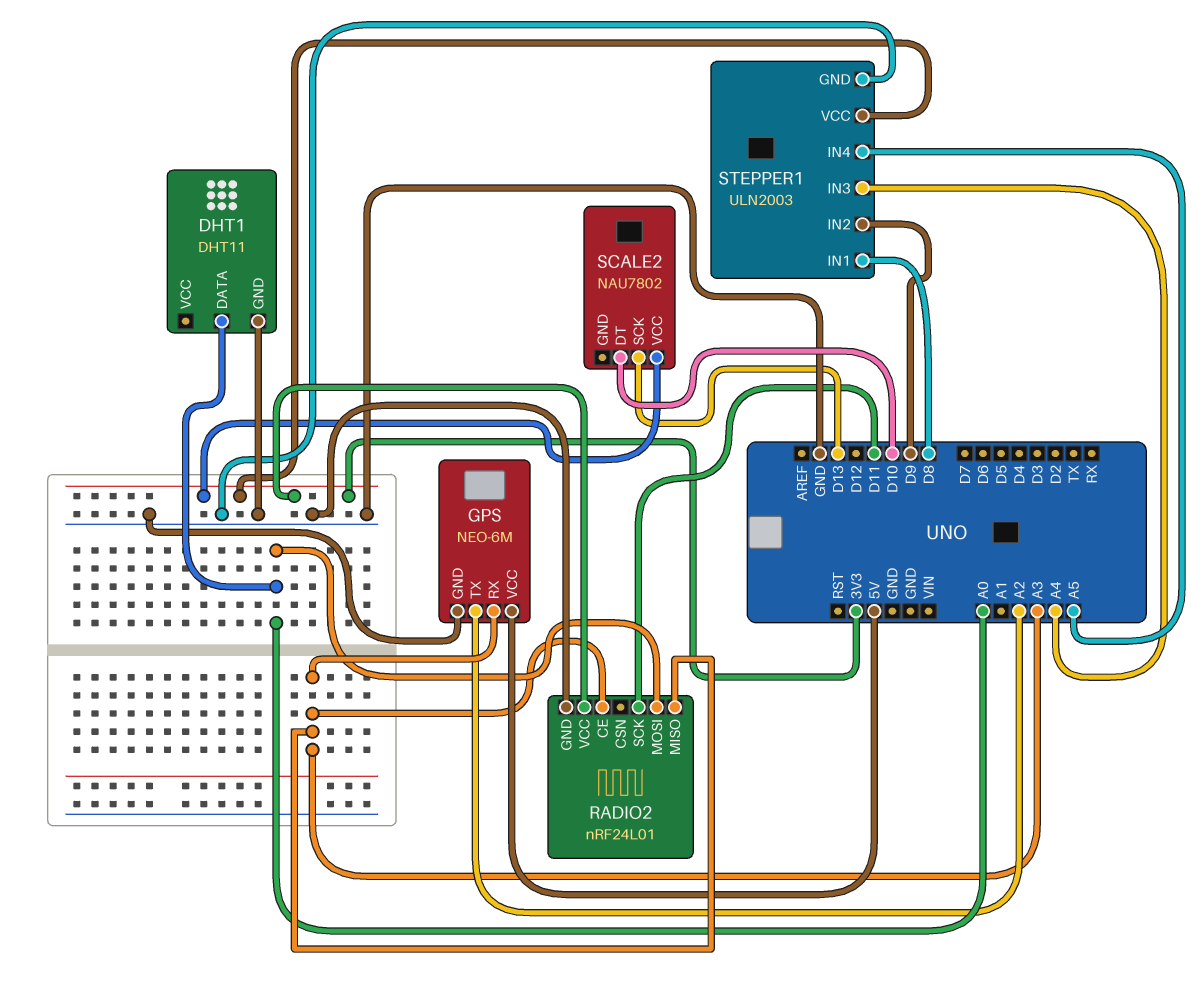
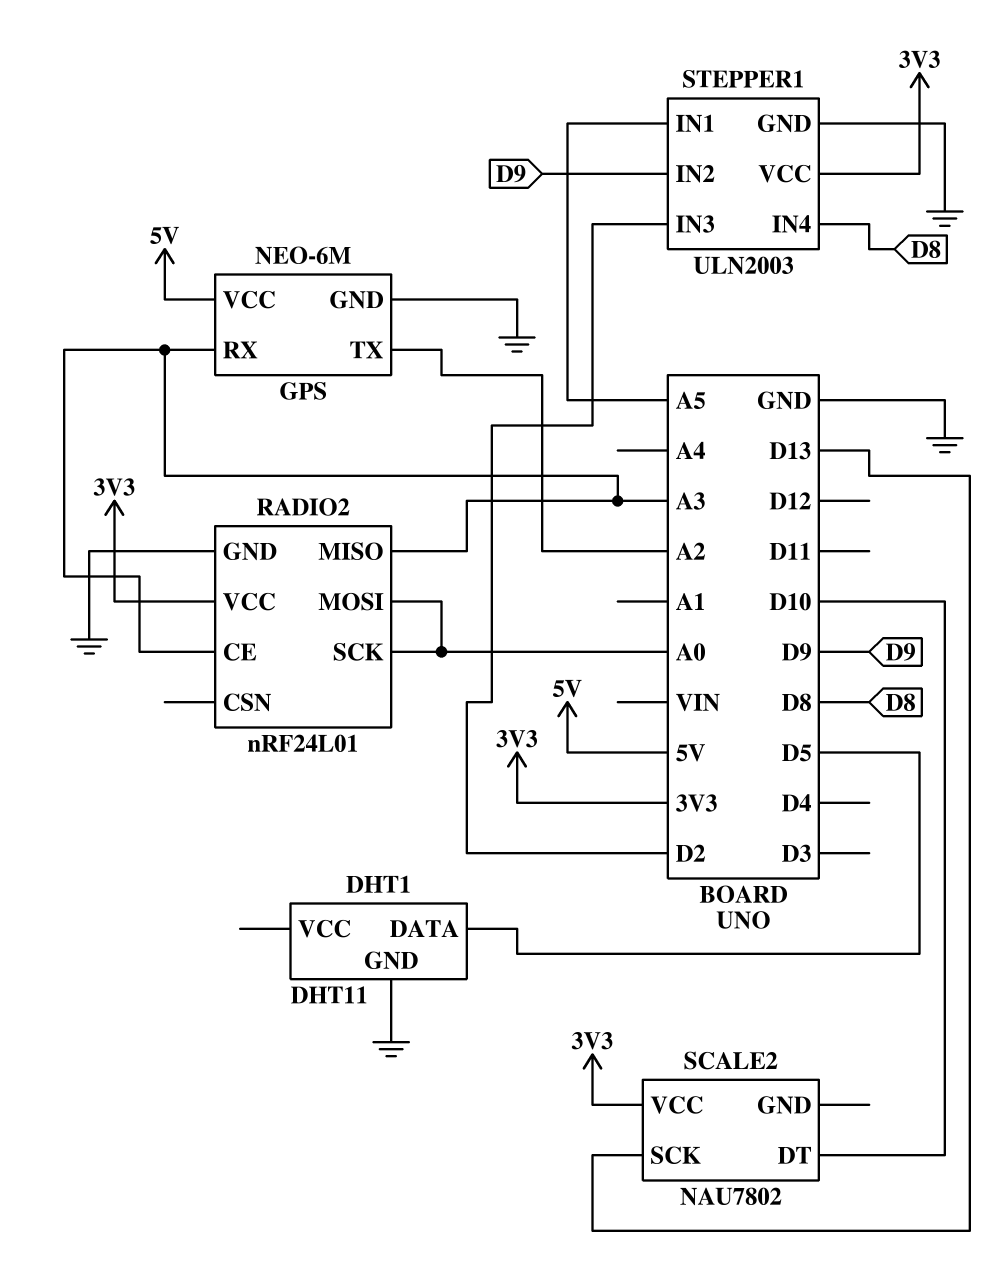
DHT1 pin DATA: A0 -> D5
RADIO2 pin SCK: D11 -> A0
STEPPER1 pin IN1: D8 -> A5
STEPPER1 pin IN3: A4 -> D2
STEPPER1 pin IN4: A5 -> D8

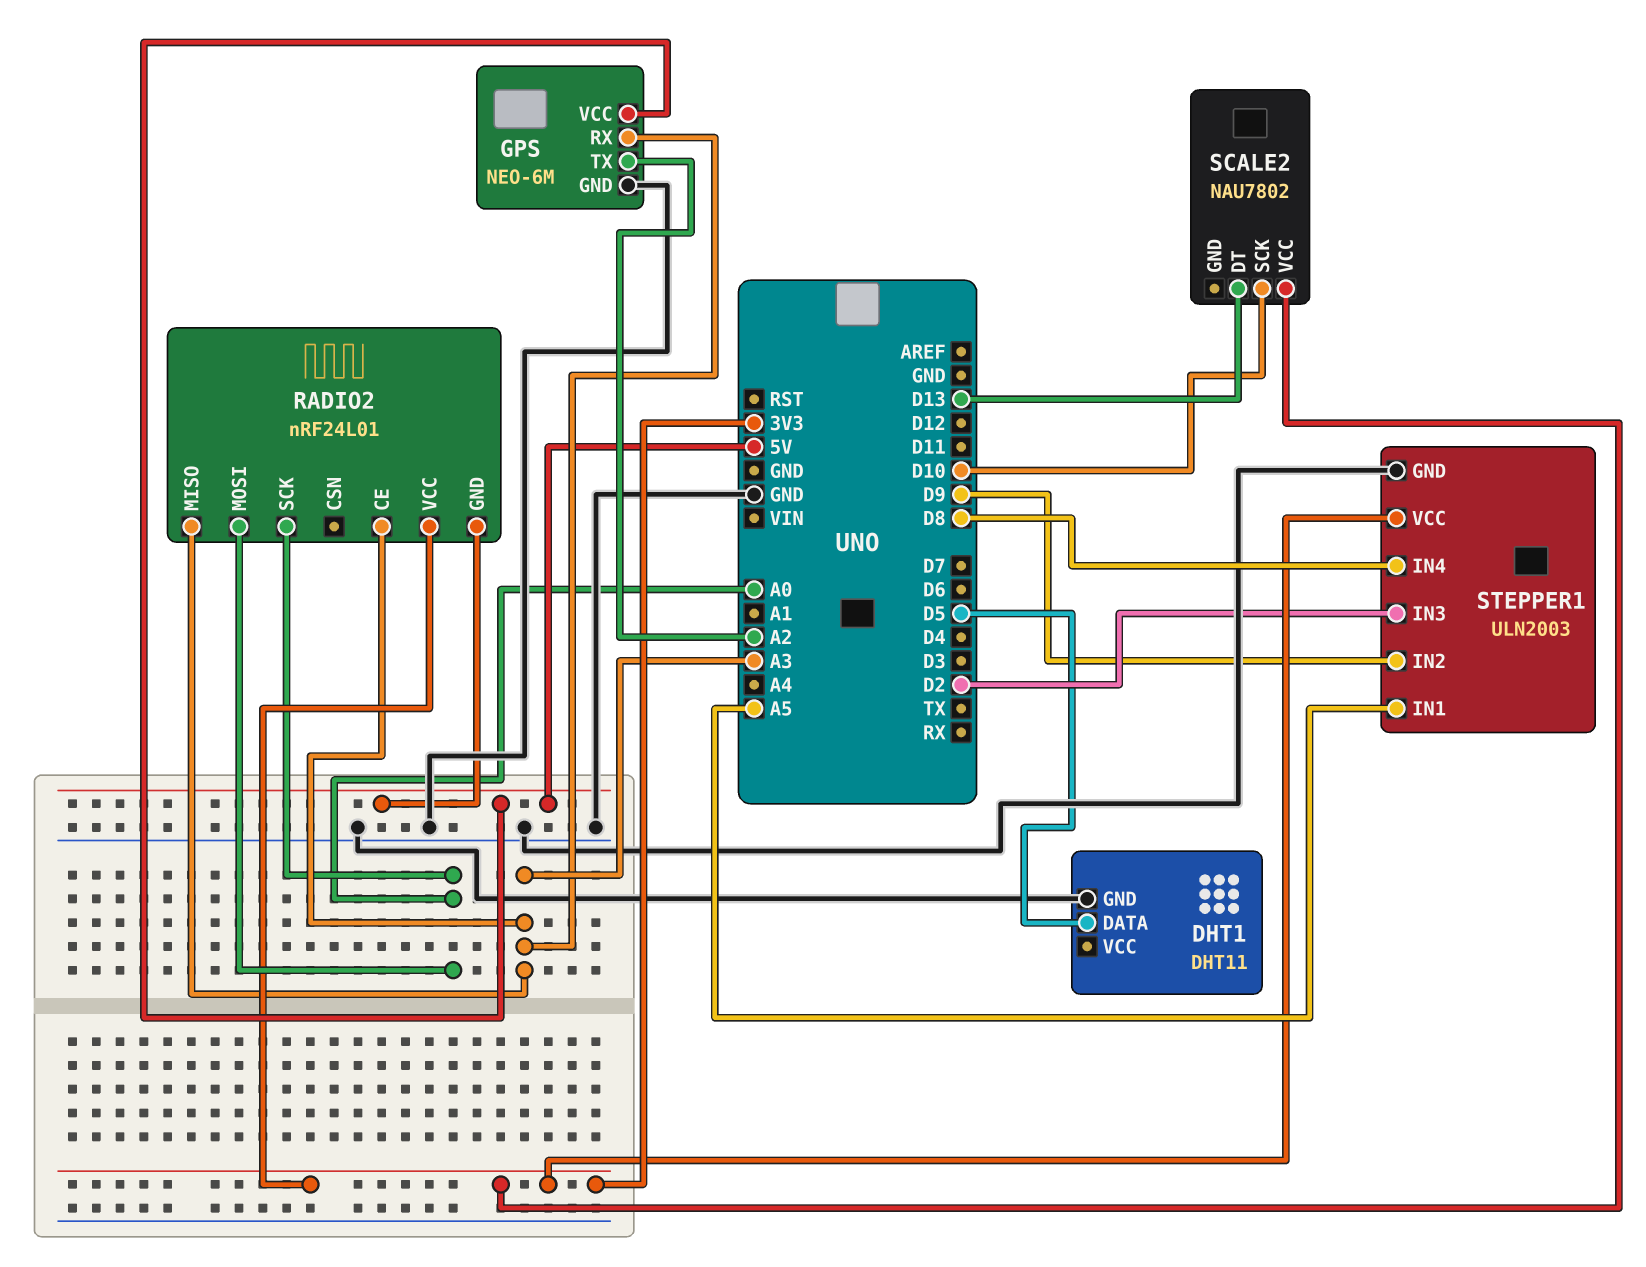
RADIO2 pin GND: GND -> 5V
SCALE2 pin DT: D10 -> D13
SCALE2 pin SCK: D13 -> D10

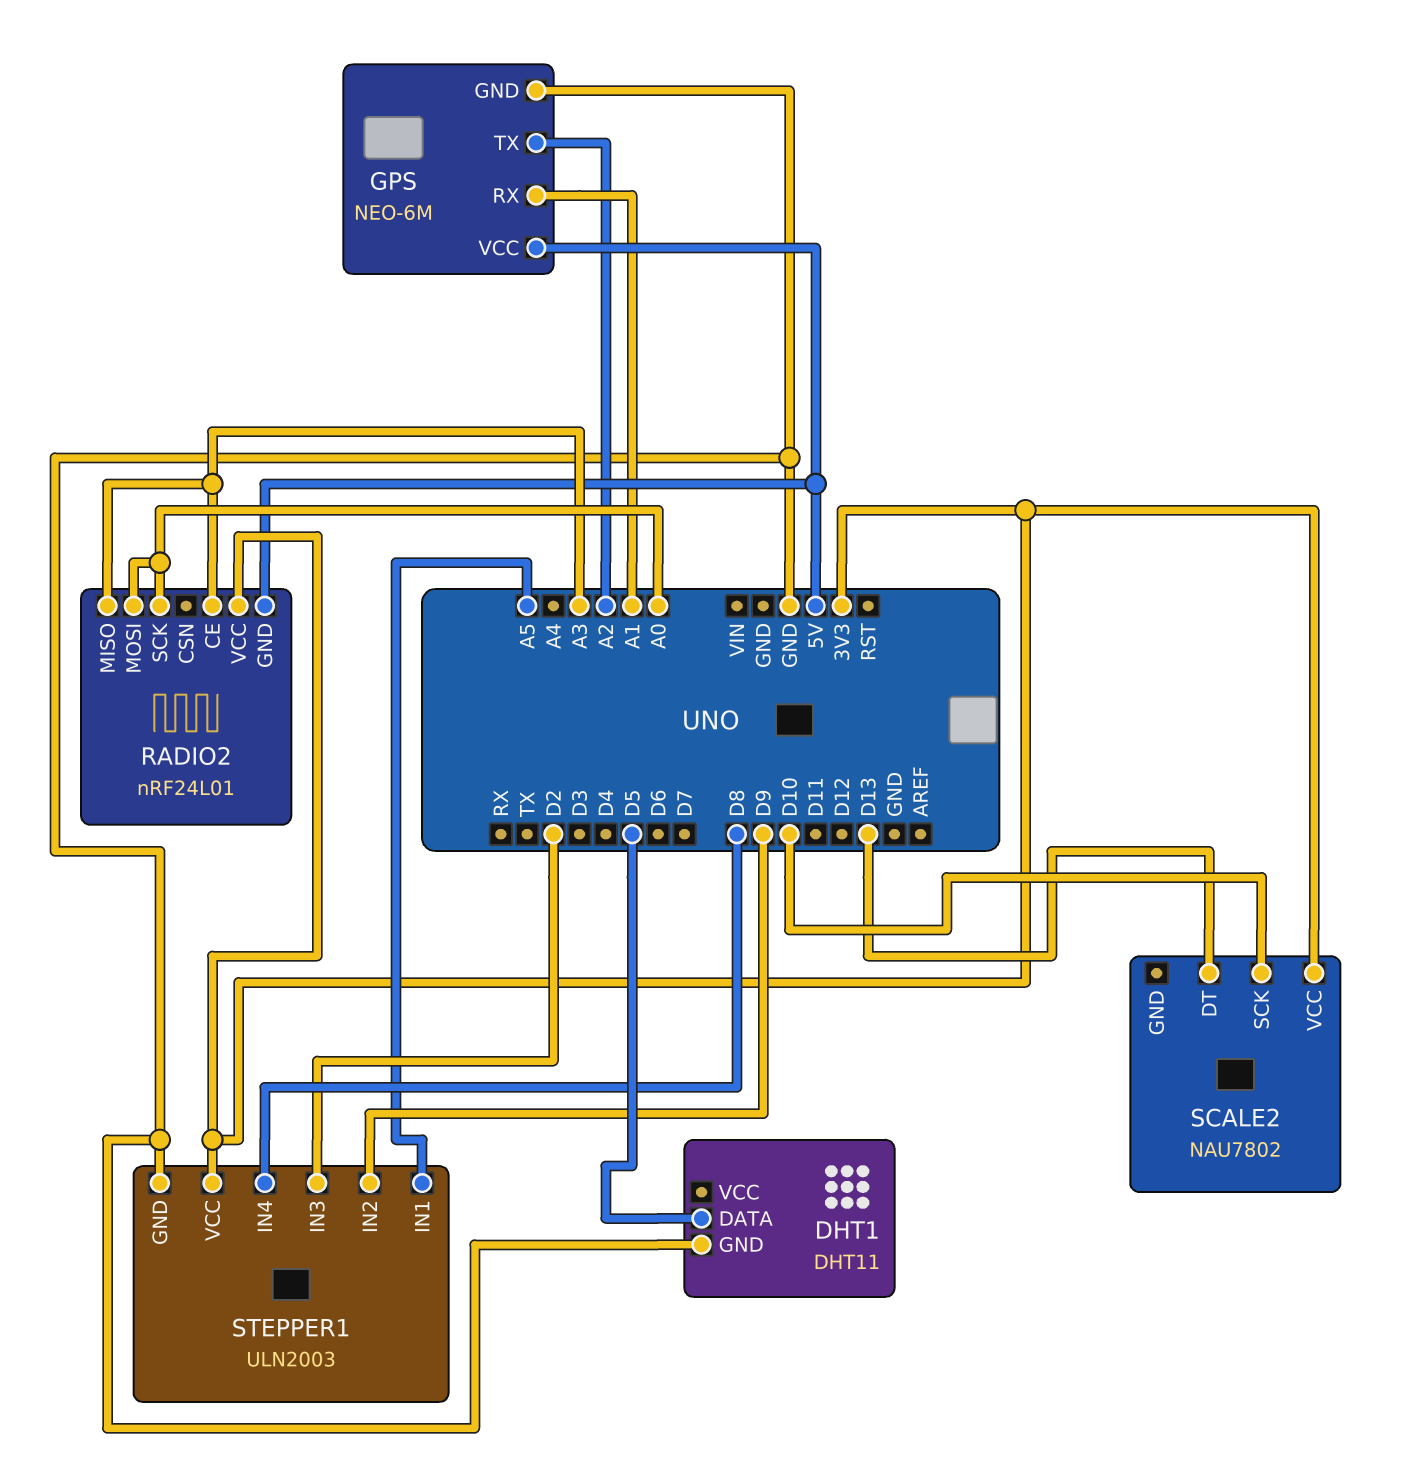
GPS pin RX: A3 -> A1

